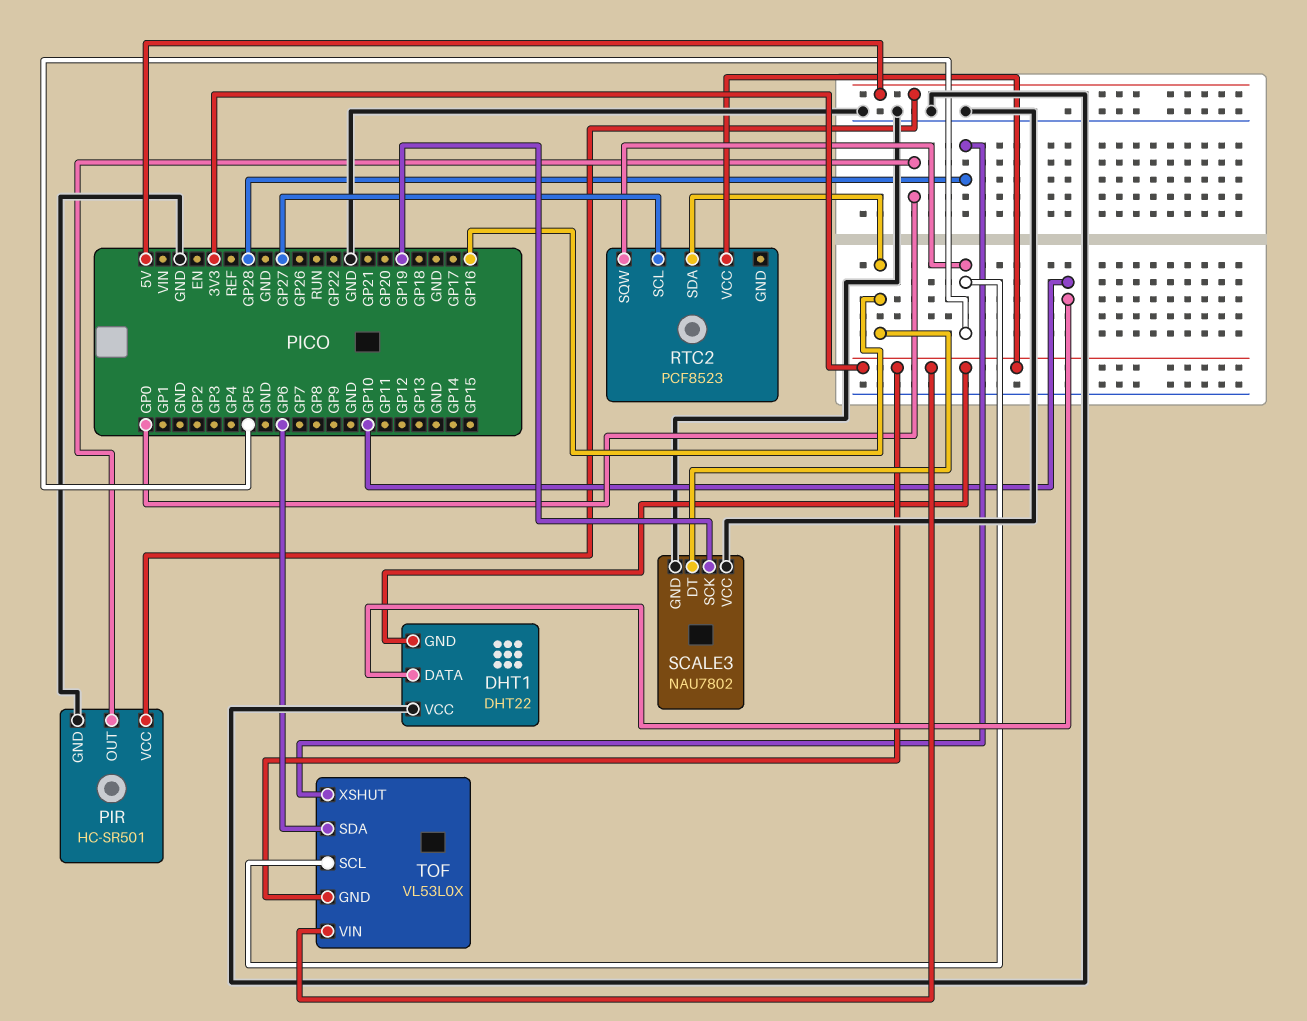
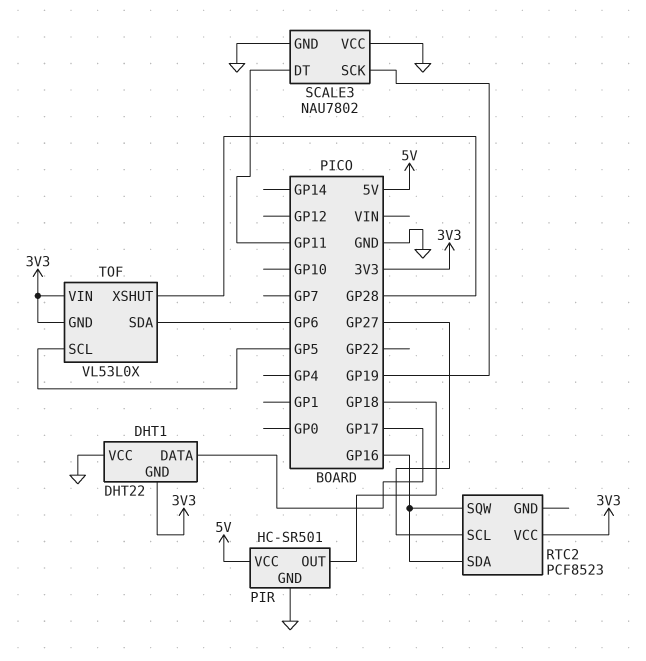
DHT1 pin DATA: GP10 -> GP17
PIR pin OUT: GP0 -> GP18
RTC2 pin SQW: GP5 -> GP16
SCALE3 pin DT: GP16 -> GP11

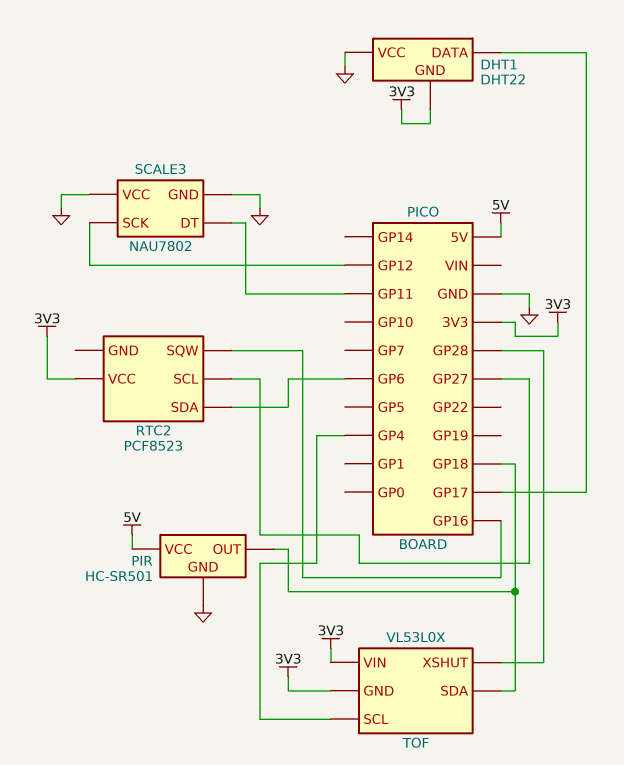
RTC2 pin SDA: GP16 -> GP6
SCALE3 pin SCK: GP19 -> GP12
TOF pin SCL: GP5 -> GP4
TOF pin SDA: GP6 -> GP18

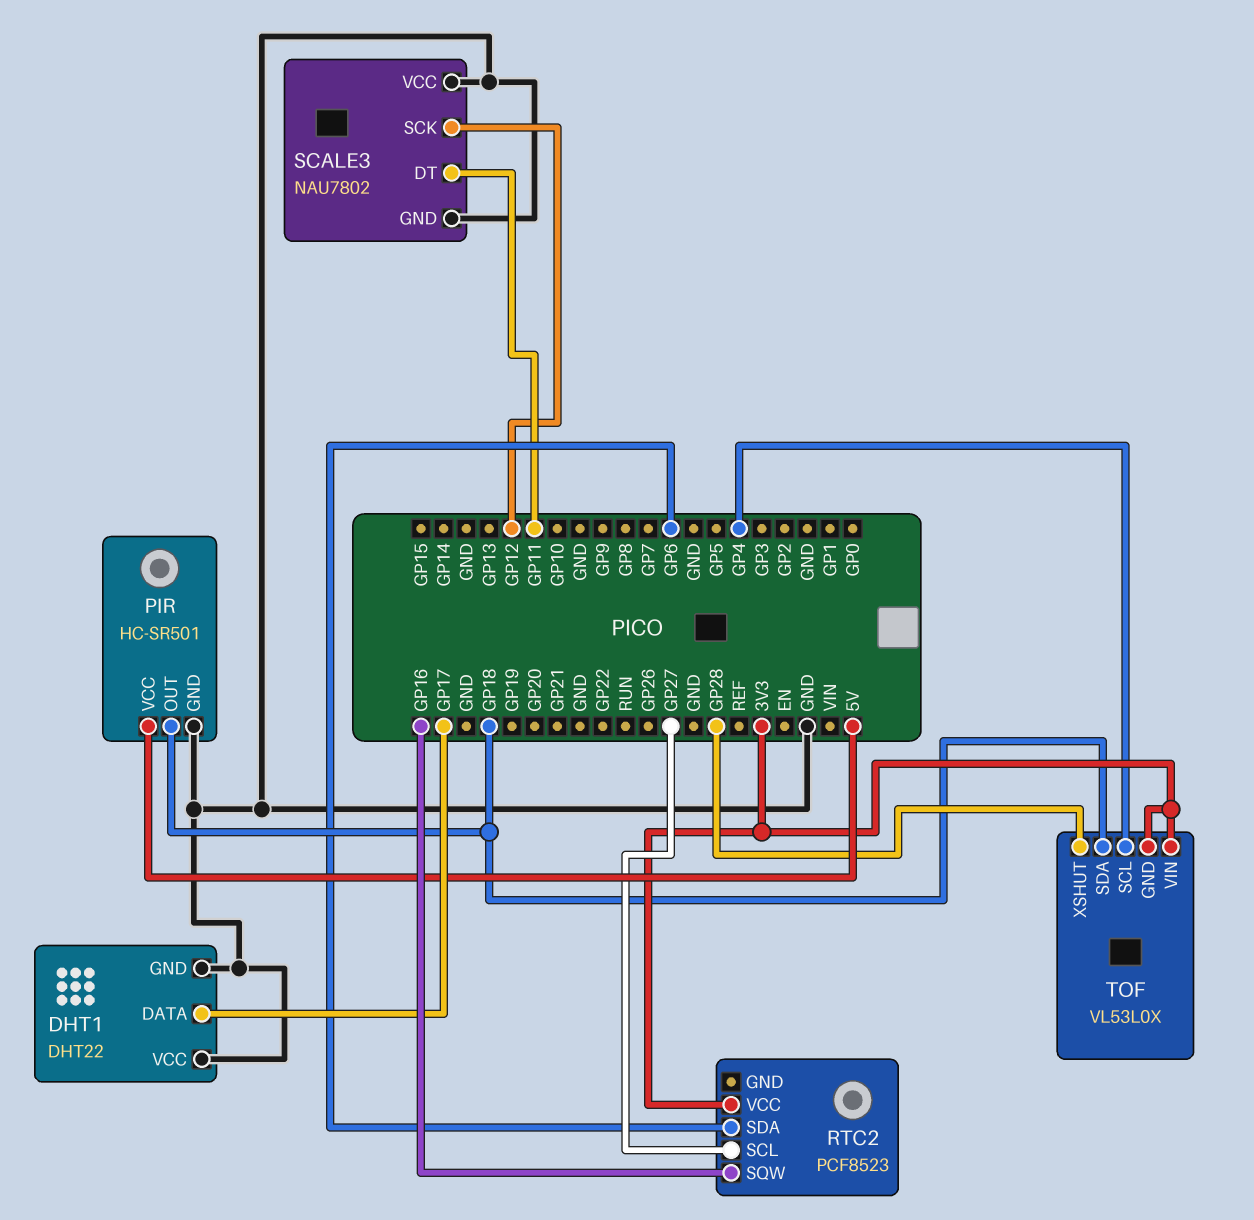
DHT1 pin GND: 3V3 -> GND

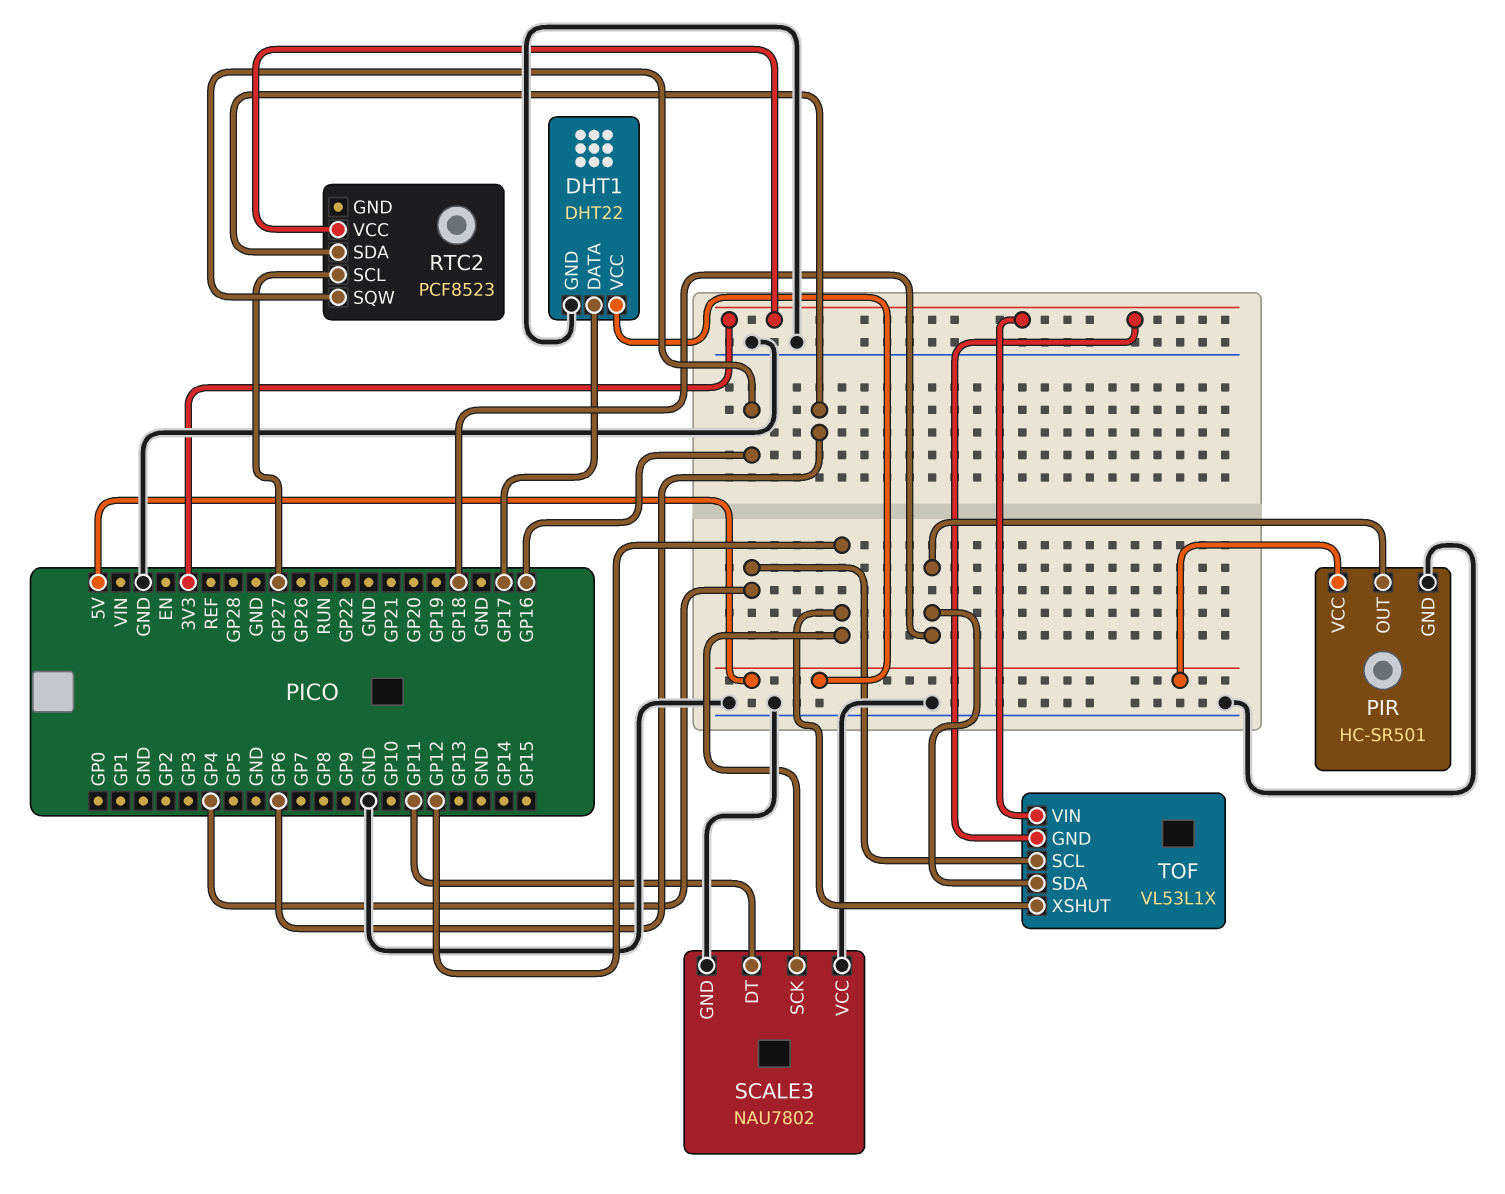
DHT1 pin VCC: GND -> 5V
TOF: VL53L0X -> VL53L1X
TOF pin XSHUT: GP28 -> GP12

